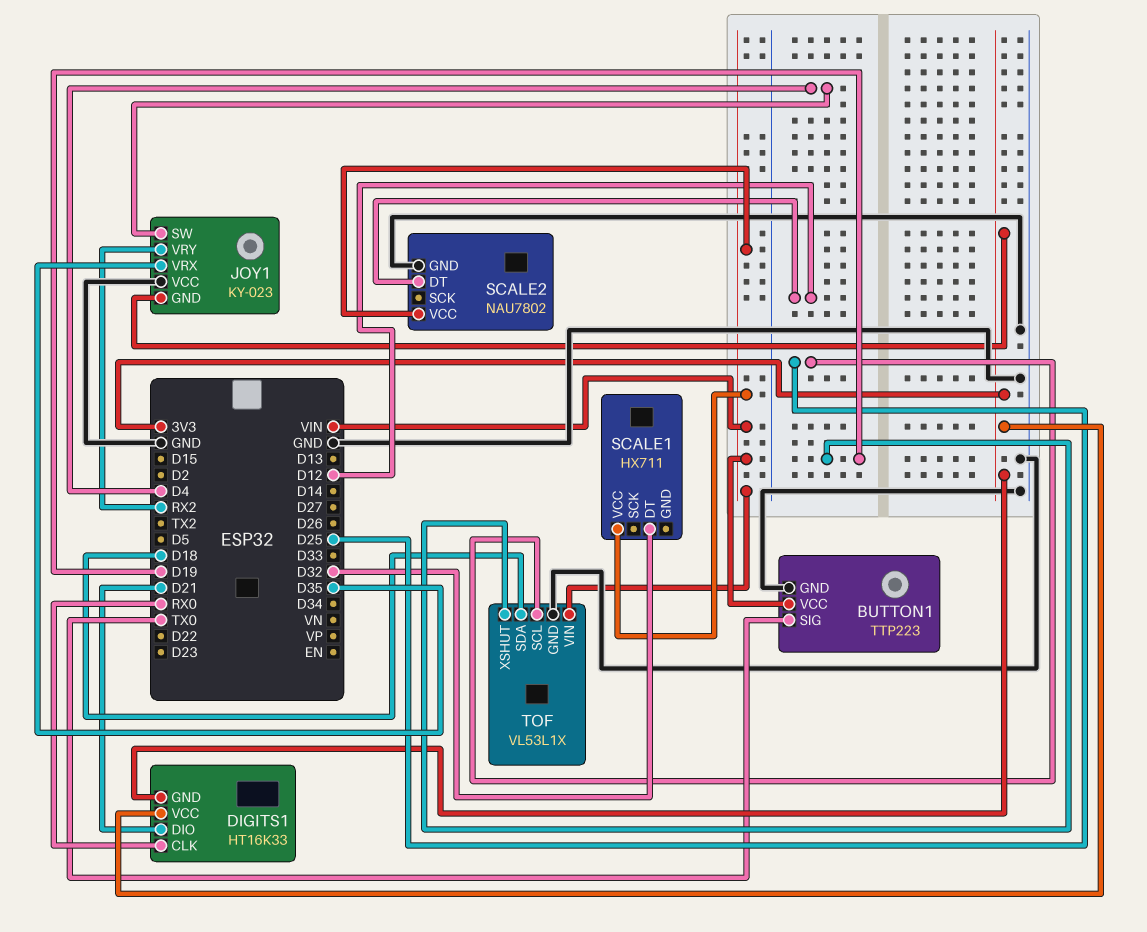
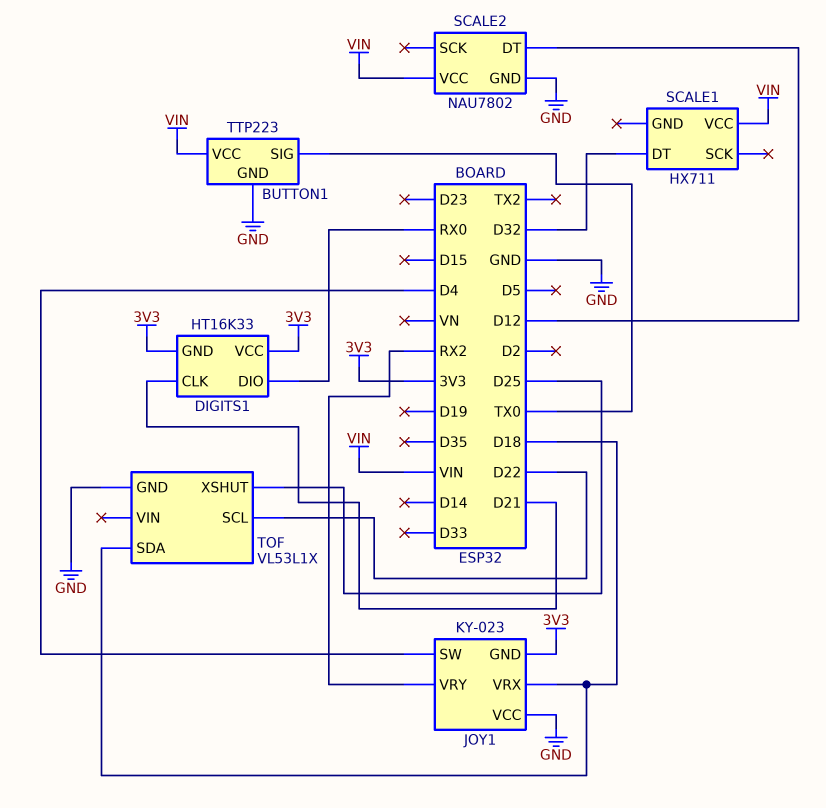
DIGITS1 pin CLK: RX0 -> D21
DIGITS1 pin DIO: D21 -> RX0
JOY1 pin VRX: D35 -> D18
TOF pin SCL: D25 -> D22
TOF pin VIN: VIN -> none
TOF pin XSHUT: D19 -> D25

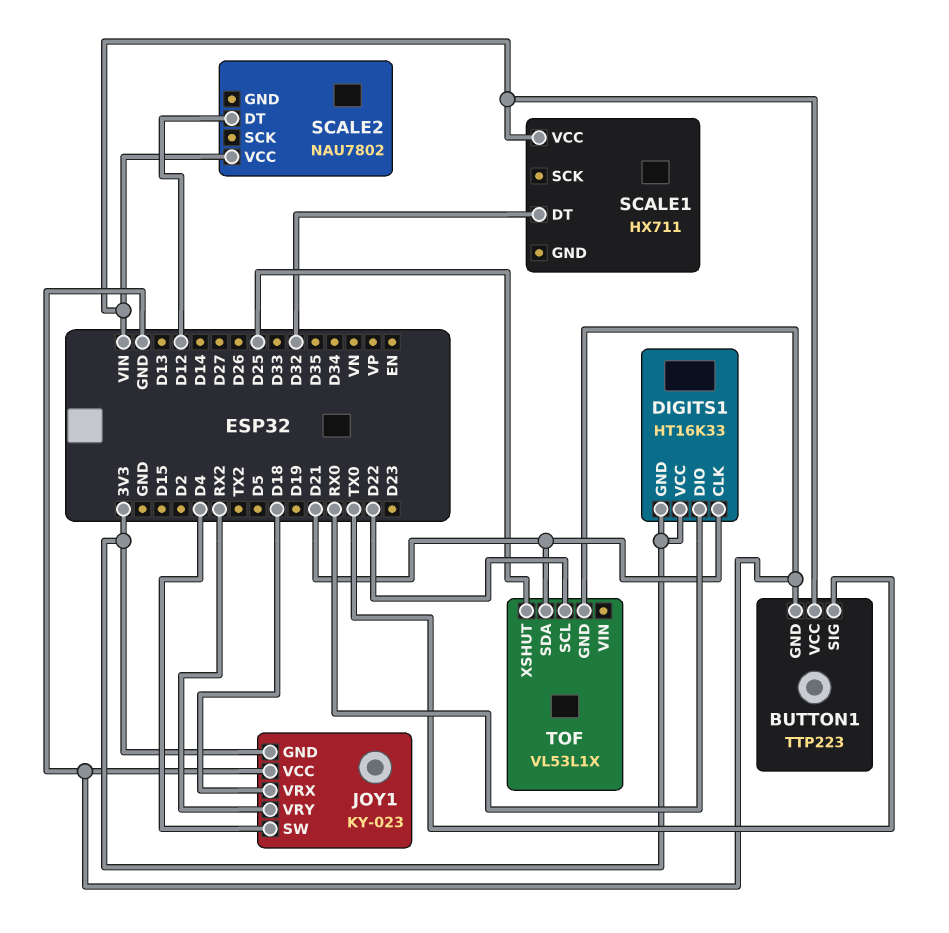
SCALE2 pin GND: GND -> none
TOF pin SDA: D18 -> D21

